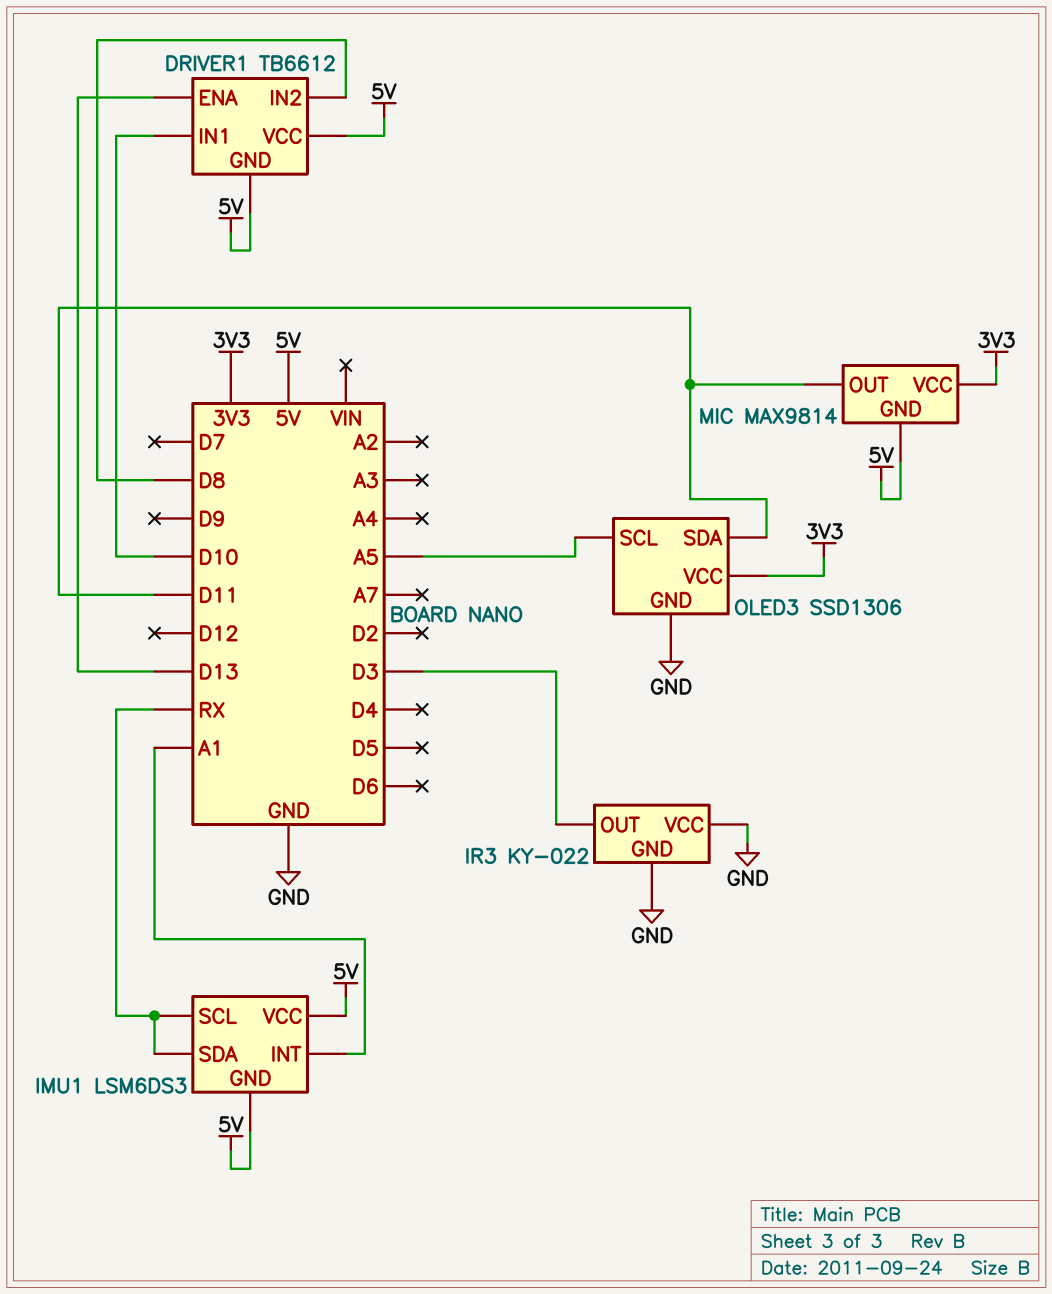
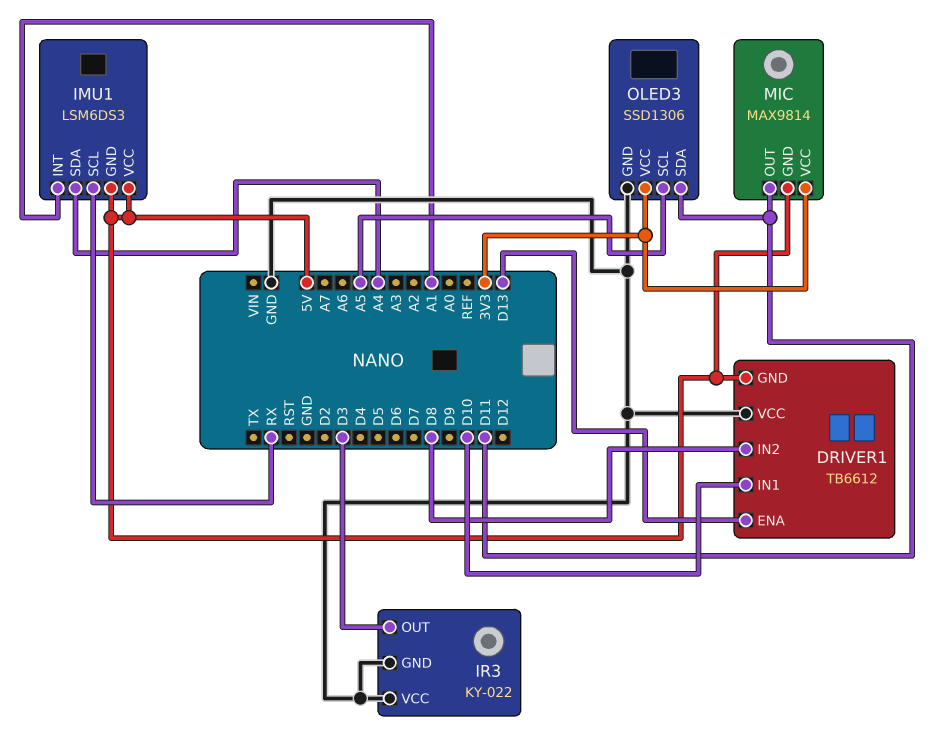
DRIVER1 pin VCC: 5V -> GND
IMU1 pin SDA: RX -> A4

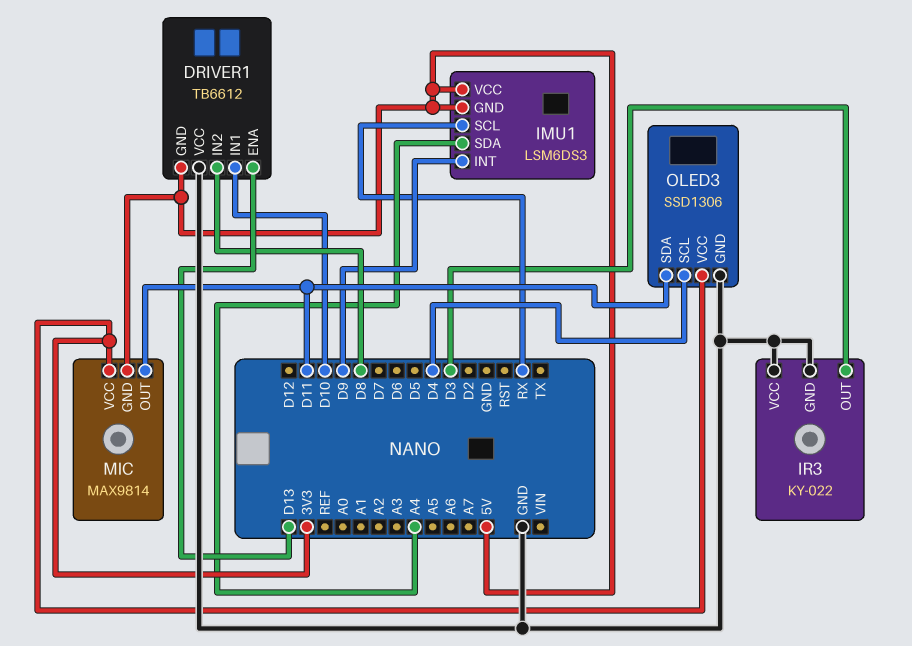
IMU1 pin INT: A1 -> D9
OLED3 pin SCL: A5 -> D4

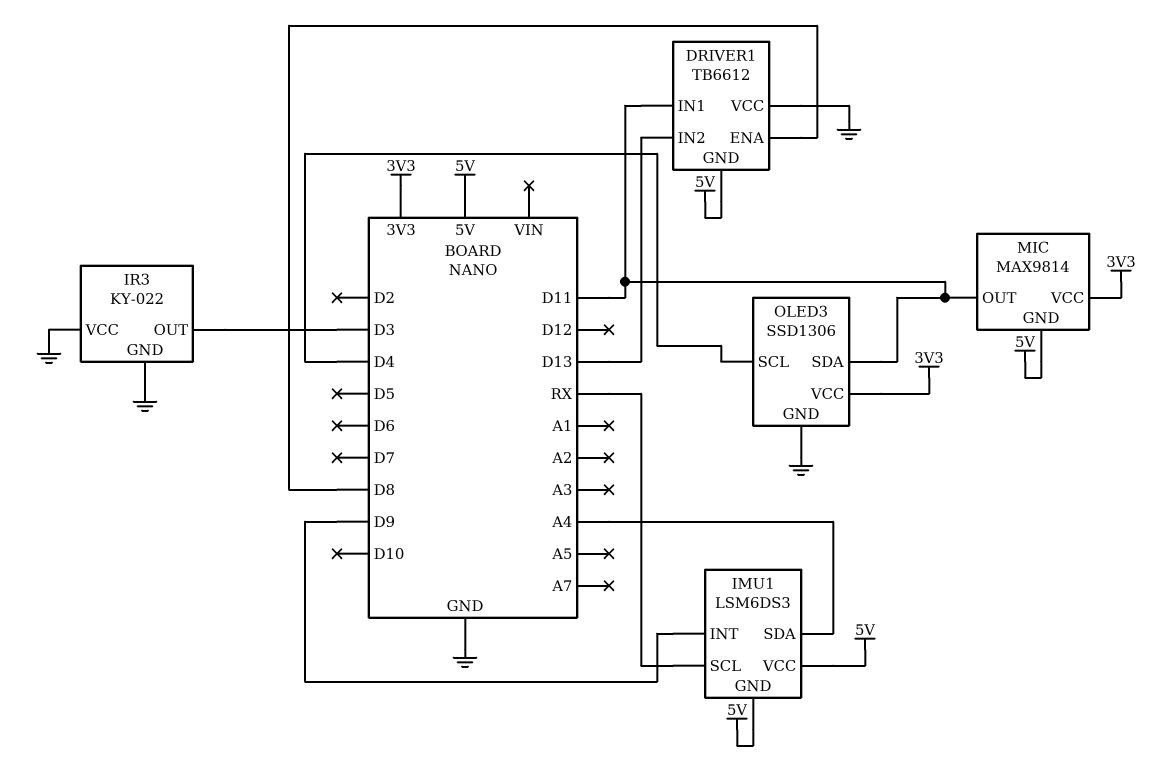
DRIVER1 pin ENA: D13 -> D8
DRIVER1 pin IN1: D10 -> D11
DRIVER1 pin IN2: D8 -> D13

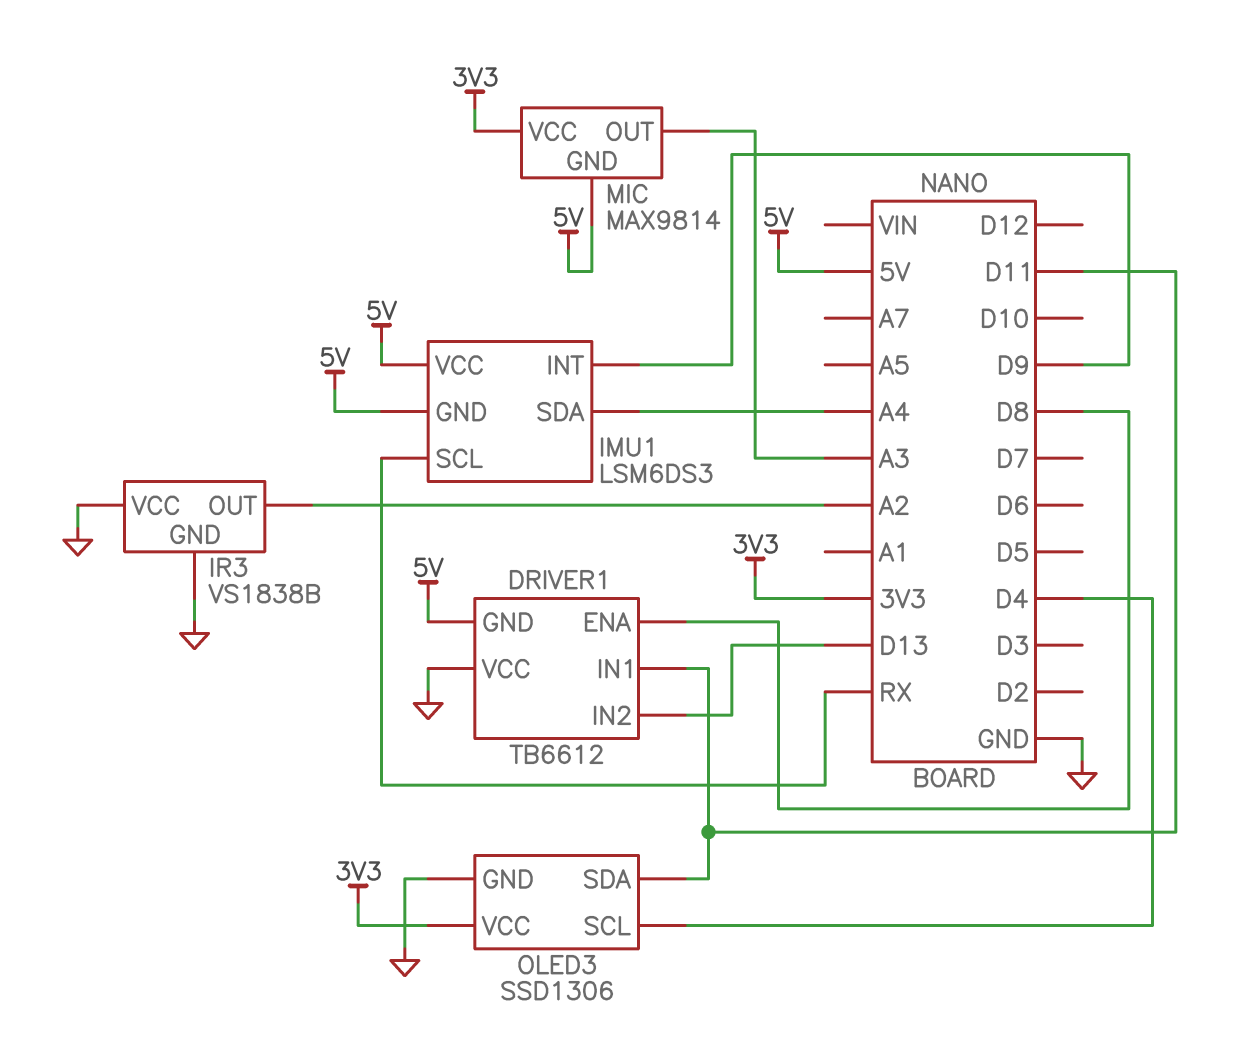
IR3: KY-022 -> VS1838B
IR3 pin OUT: D3 -> A2
MIC pin OUT: D11 -> A3

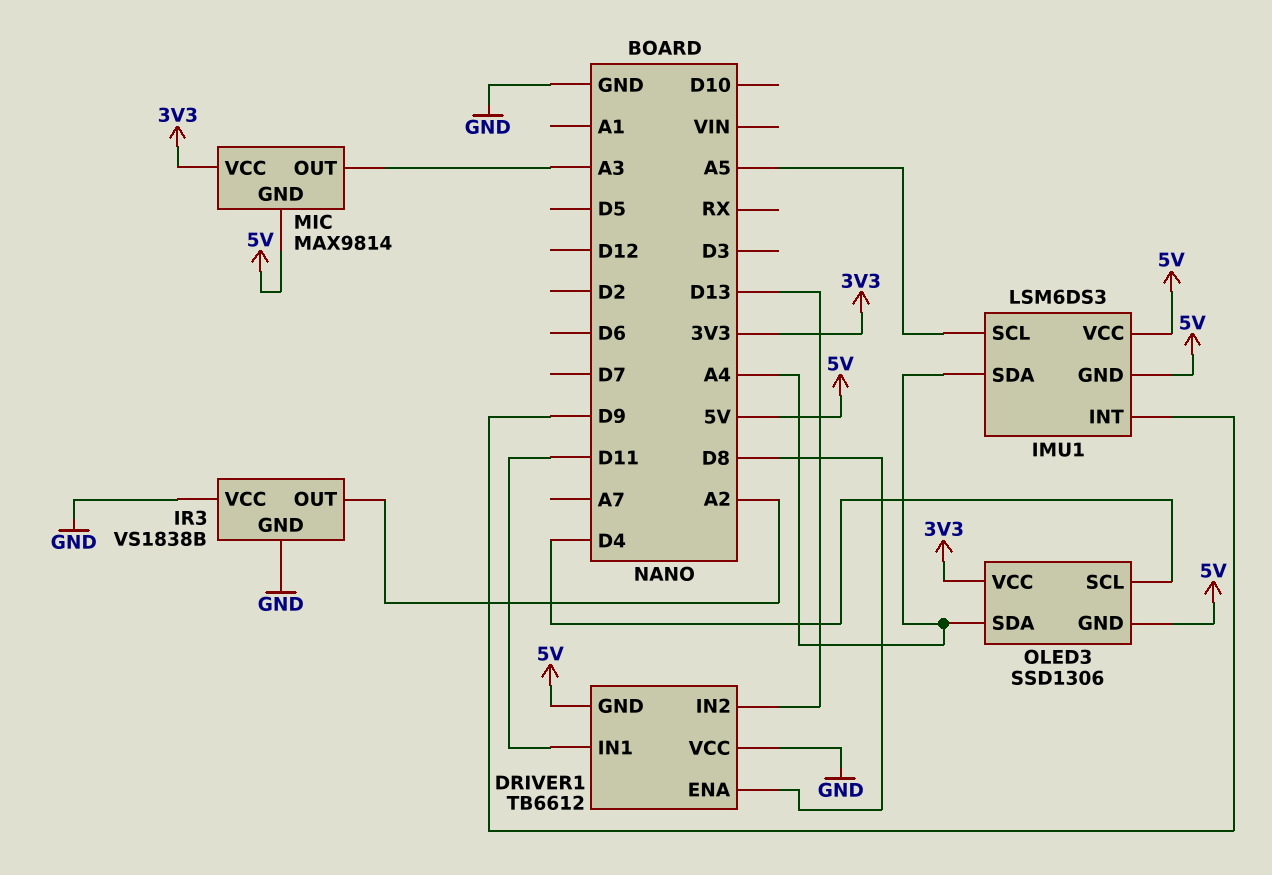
IMU1 pin SCL: RX -> A5
OLED3 pin GND: GND -> 5V
OLED3 pin SDA: D11 -> A4

